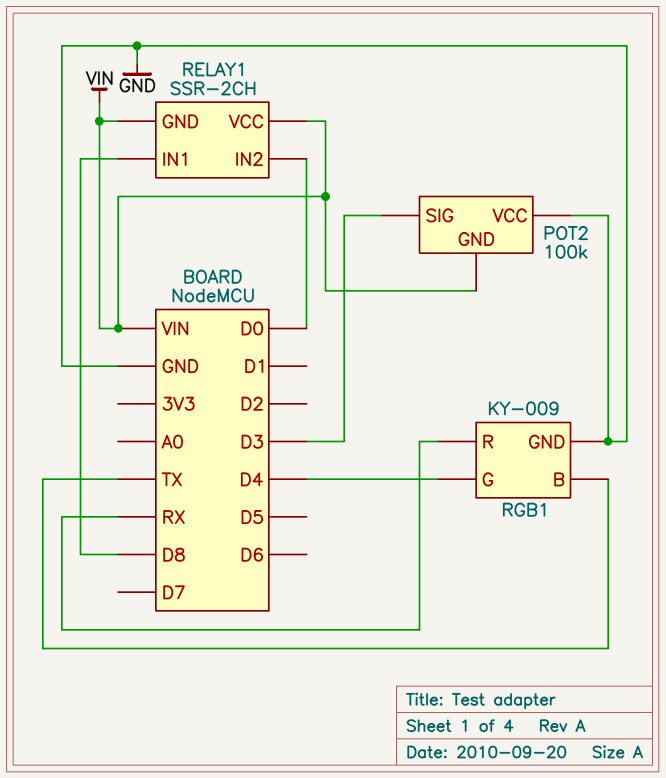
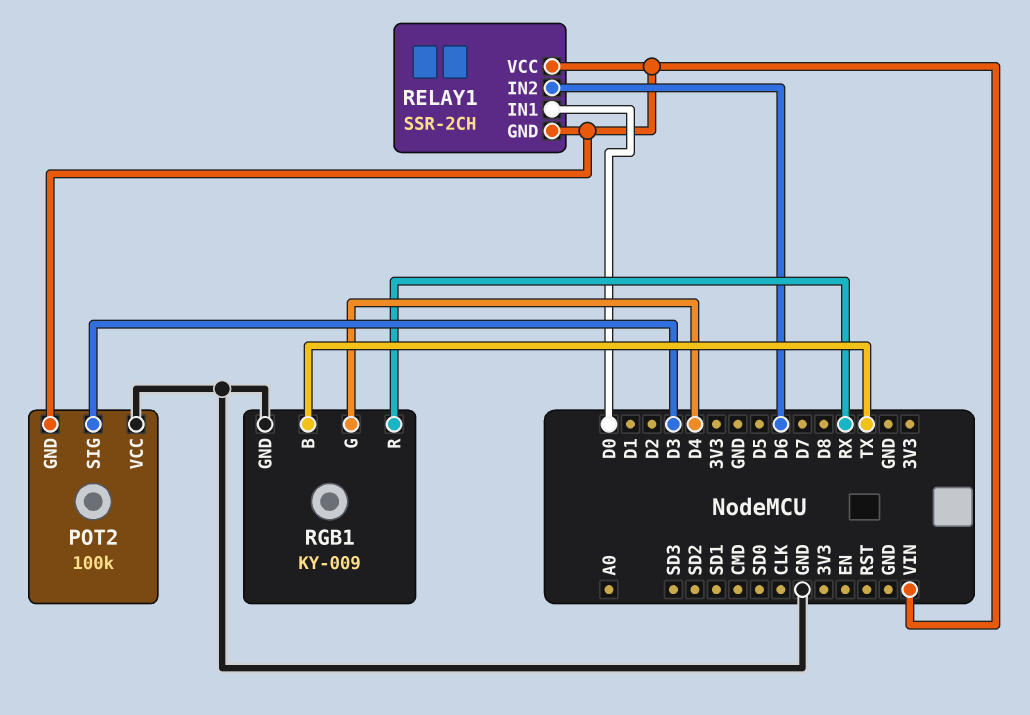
RELAY1 pin IN1: D8 -> D0
RELAY1 pin IN2: D0 -> D6

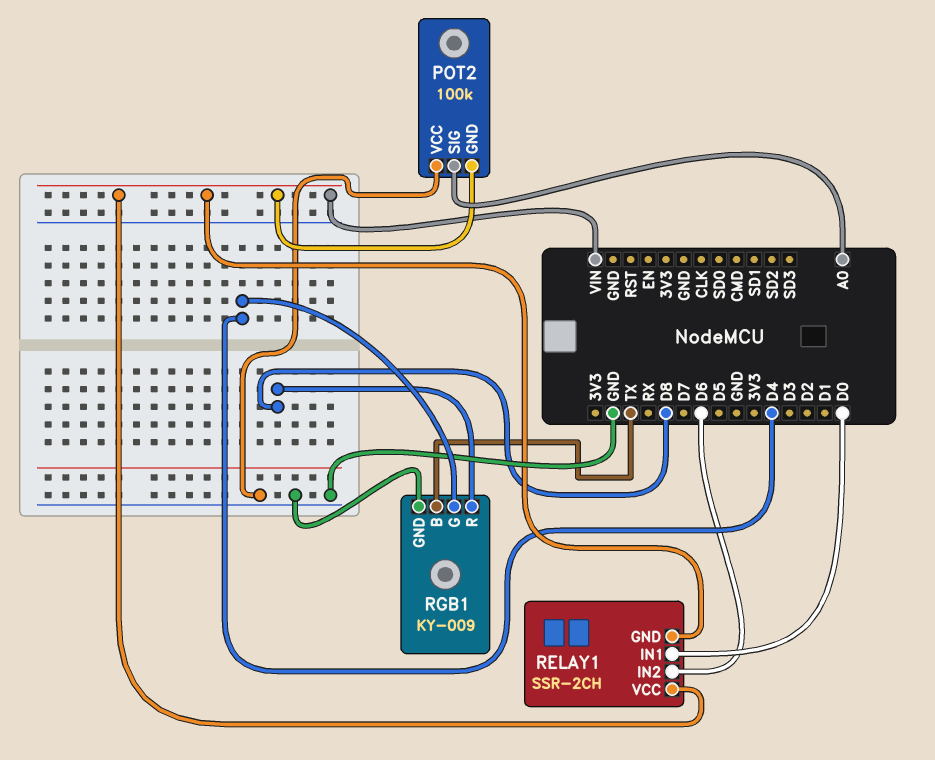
POT2 pin SIG: D3 -> A0
RGB1 pin R: RX -> D8

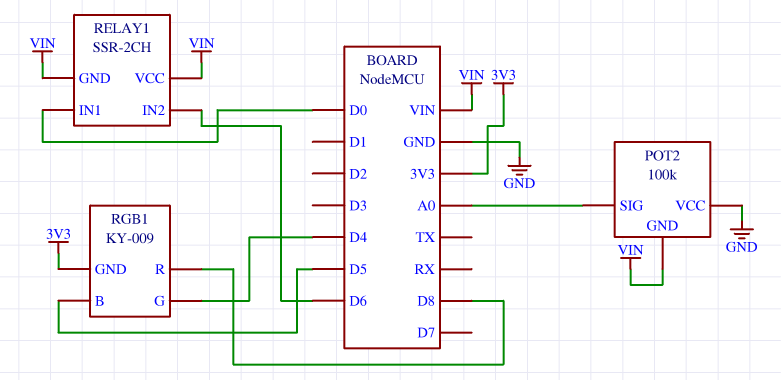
RGB1 pin B: TX -> D5
RGB1 pin GND: GND -> 3V3

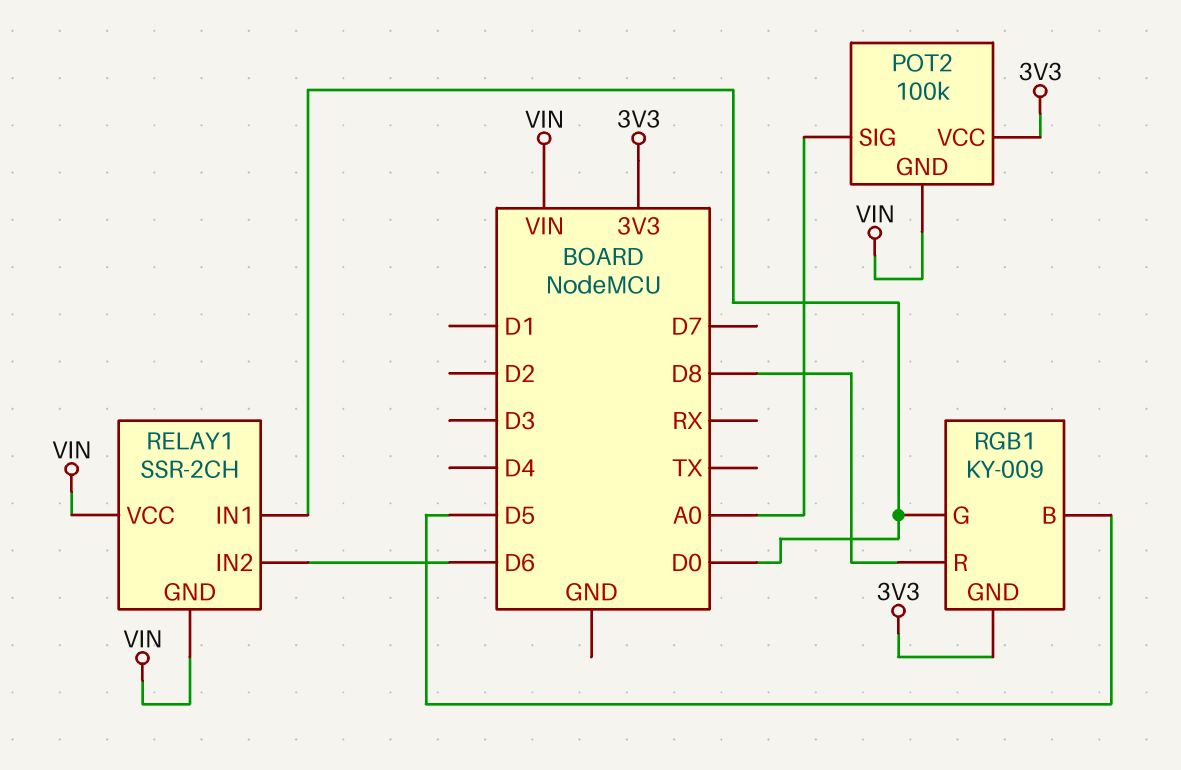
POT2 pin VCC: GND -> 3V3
RGB1 pin G: D4 -> D0

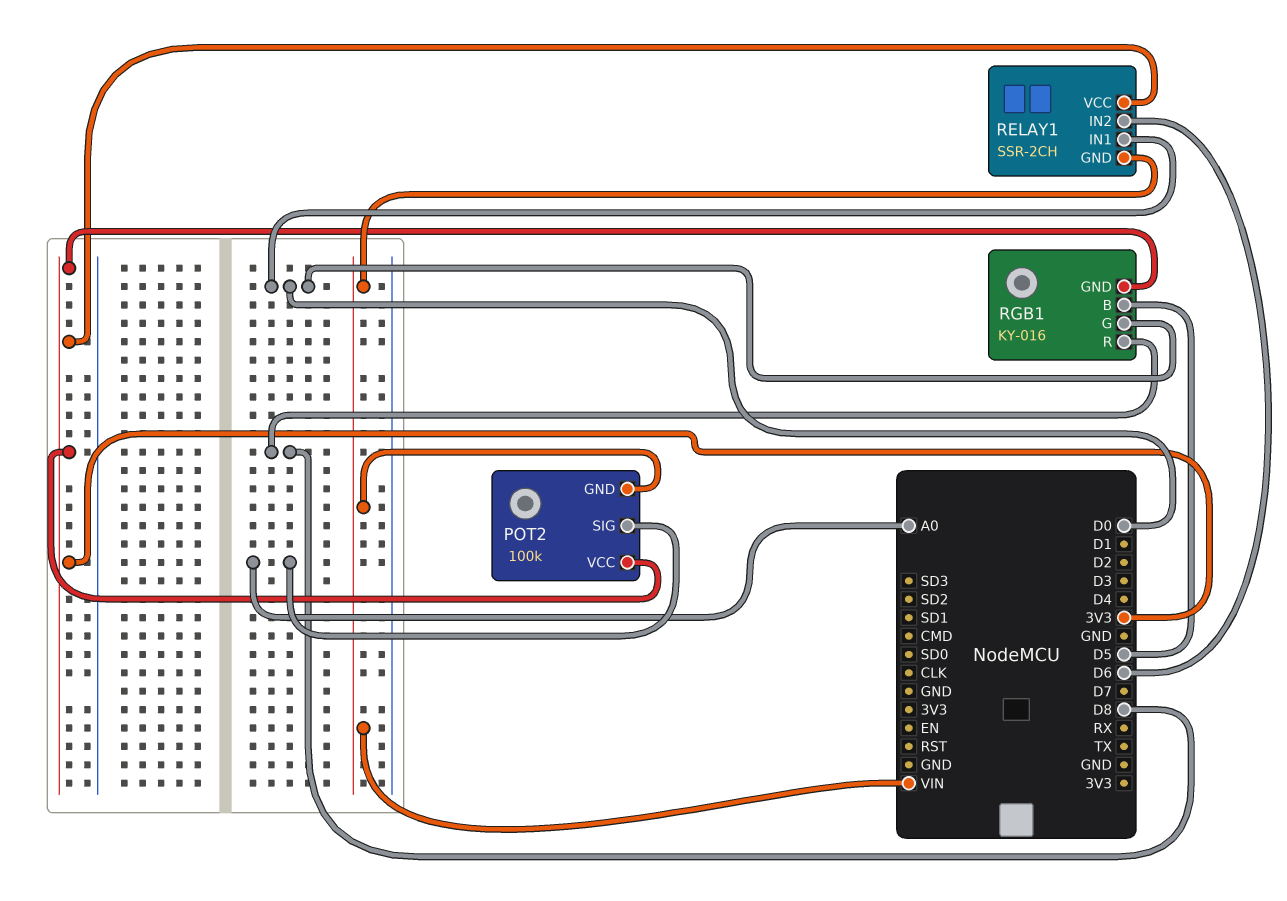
RELAY1 pin VCC: VIN -> 3V3
RGB1: KY-009 -> KY-016

